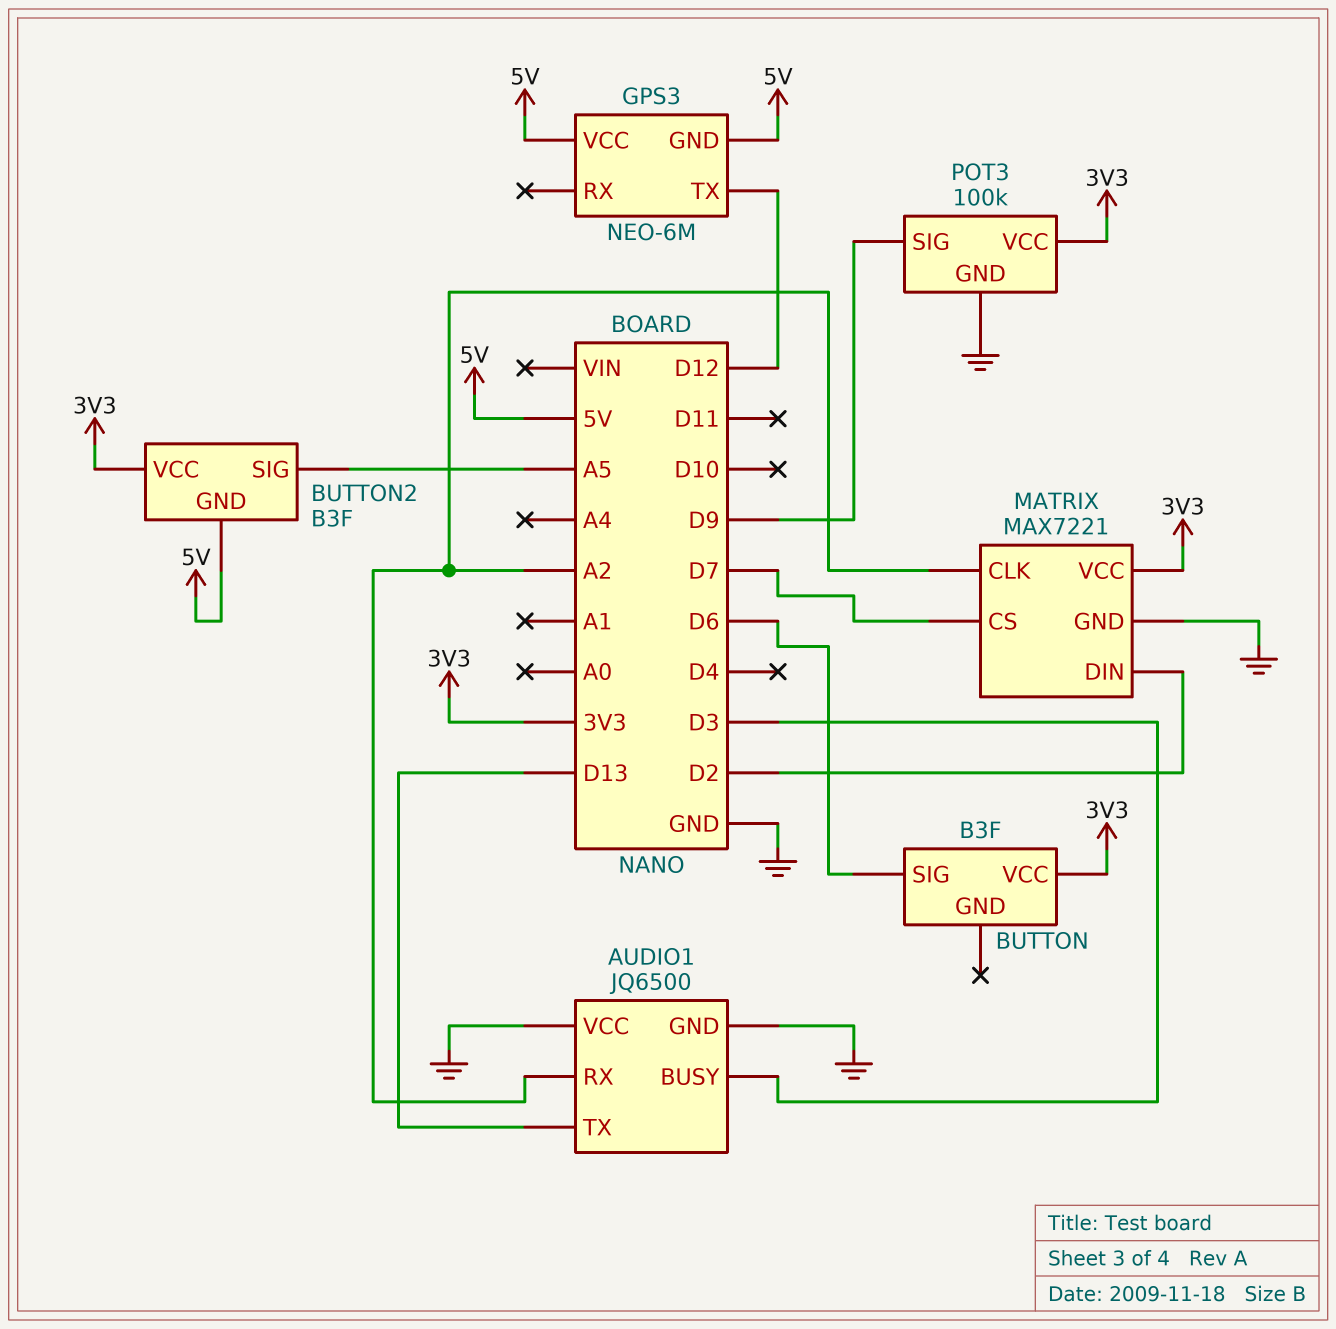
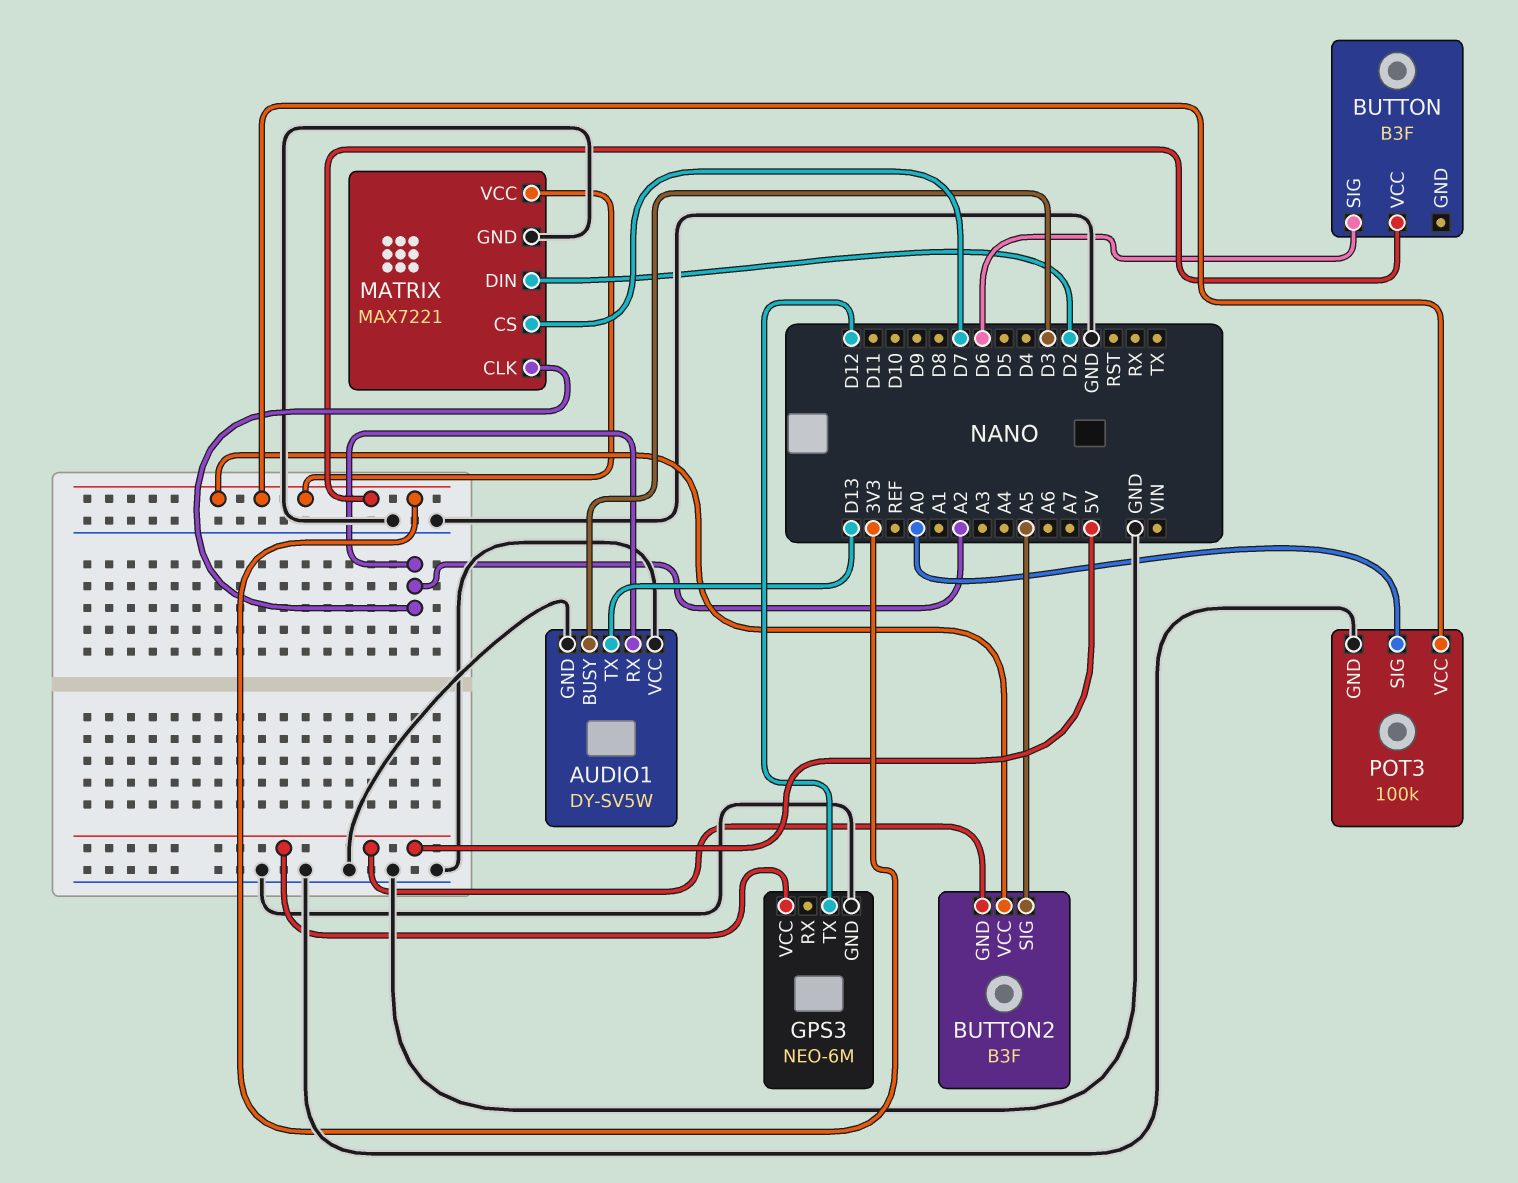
AUDIO1: JQ6500 -> DY-SV5W
GPS3 pin GND: 5V -> GND
POT3 pin SIG: D9 -> A0

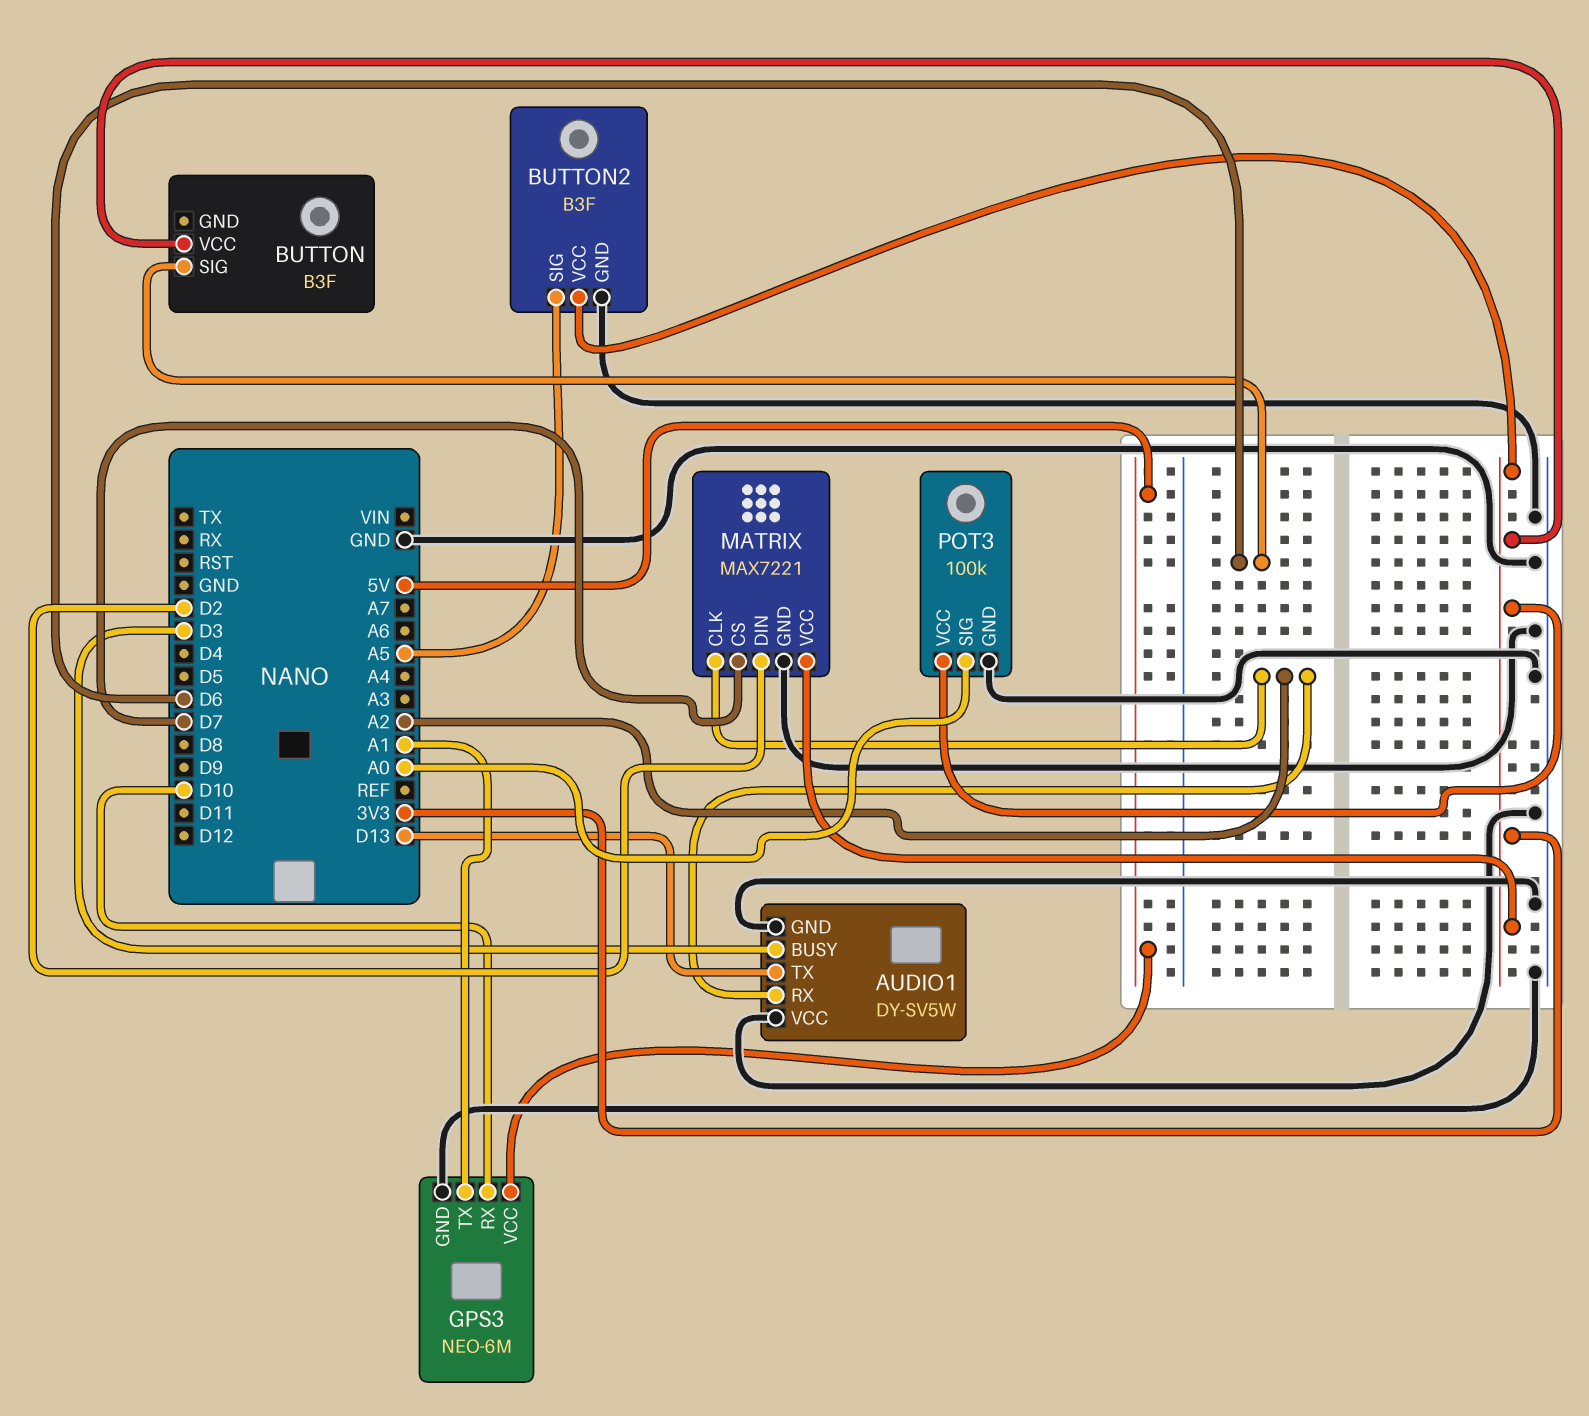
BUTTON2 pin GND: 5V -> GND
GPS3 pin RX: none -> D10
GPS3 pin TX: D12 -> A1

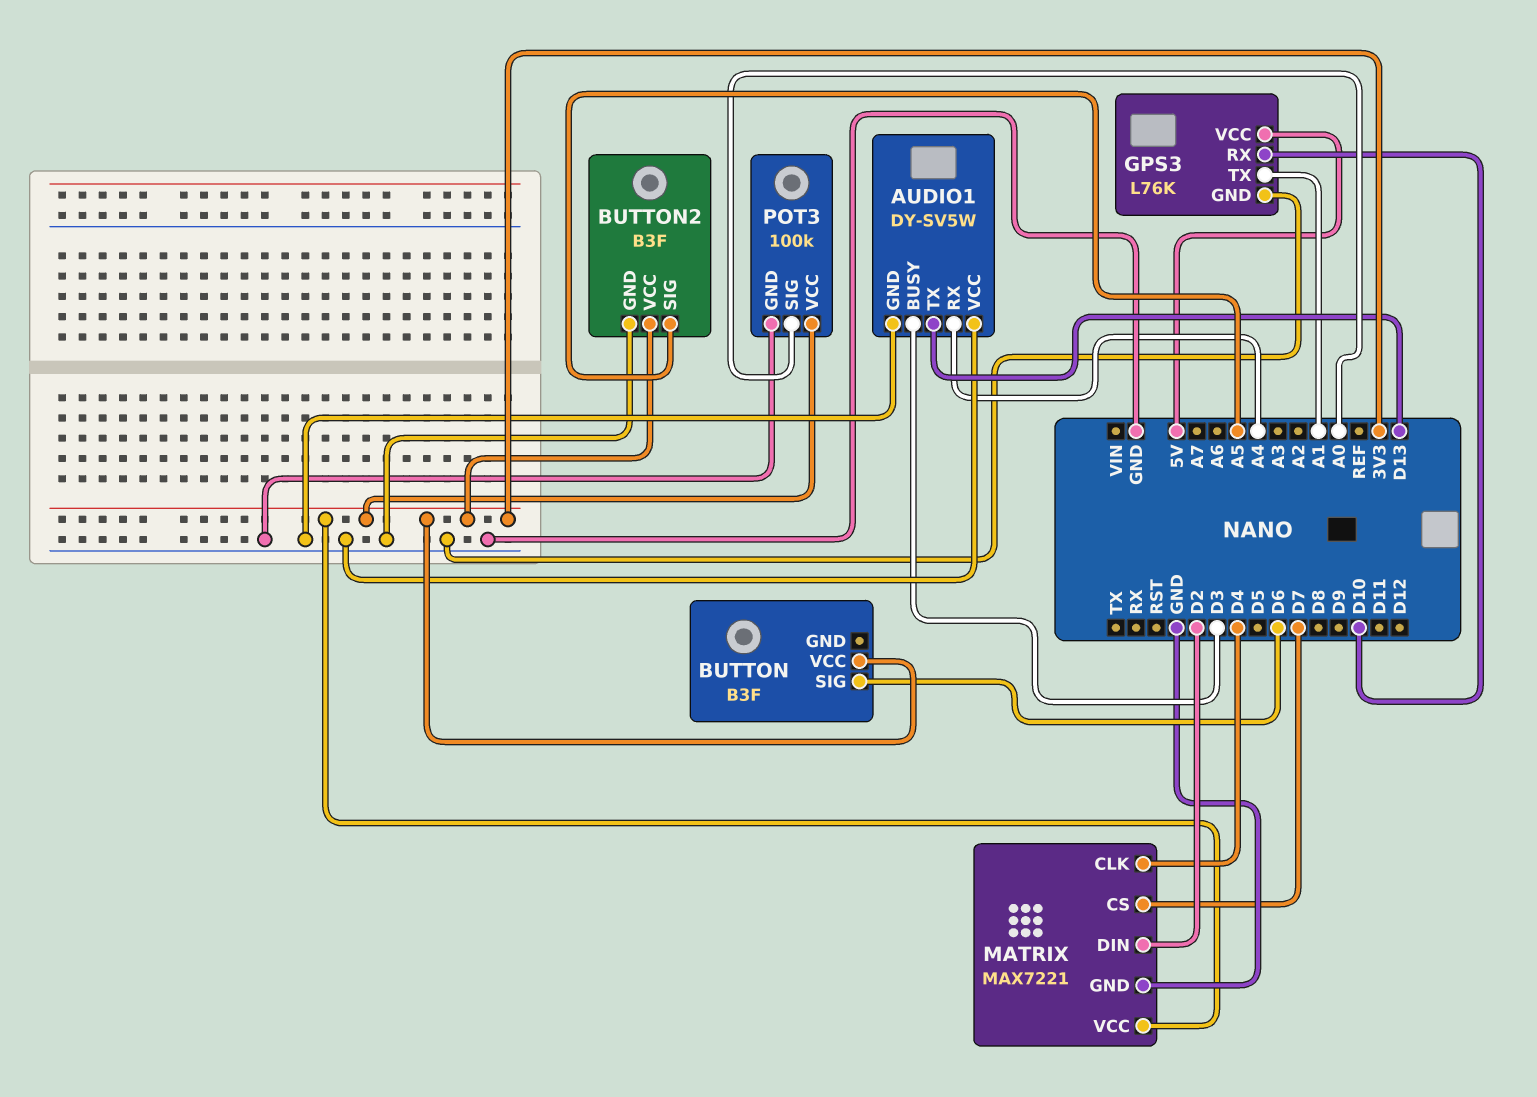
AUDIO1 pin RX: A2 -> A4
GPS3: NEO-6M -> L76K
MATRIX pin CLK: A2 -> D4

